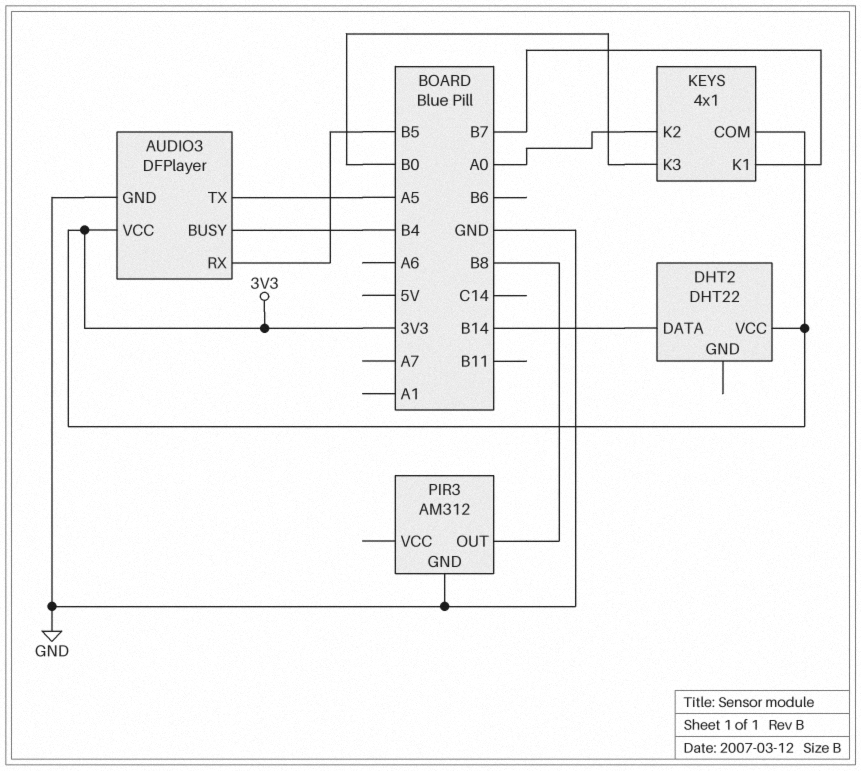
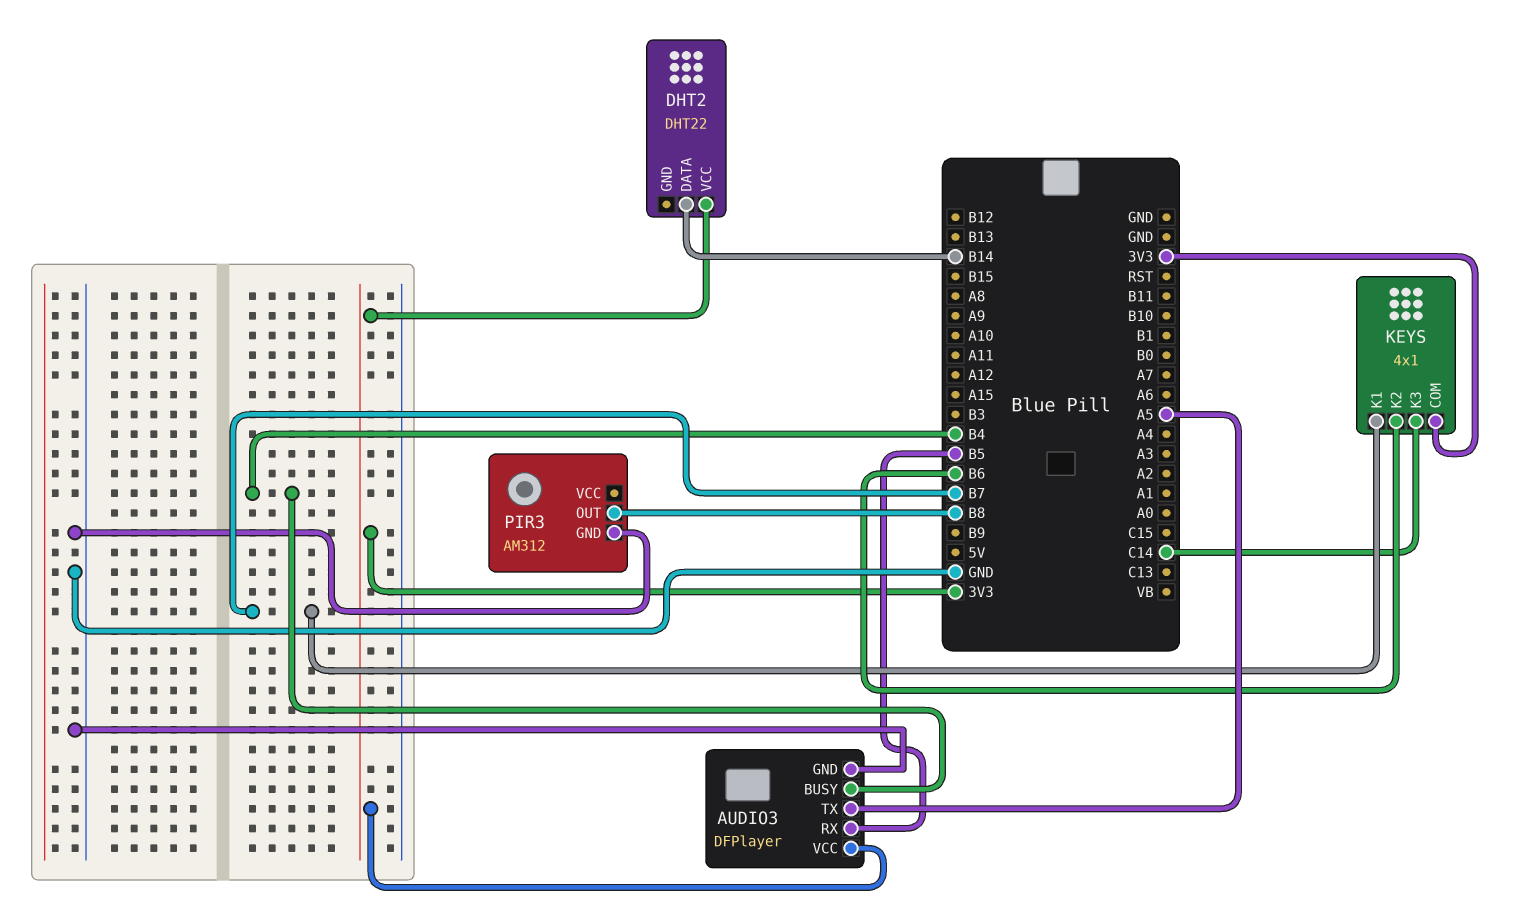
KEYS pin K2: A0 -> B6
KEYS pin K3: B0 -> C14

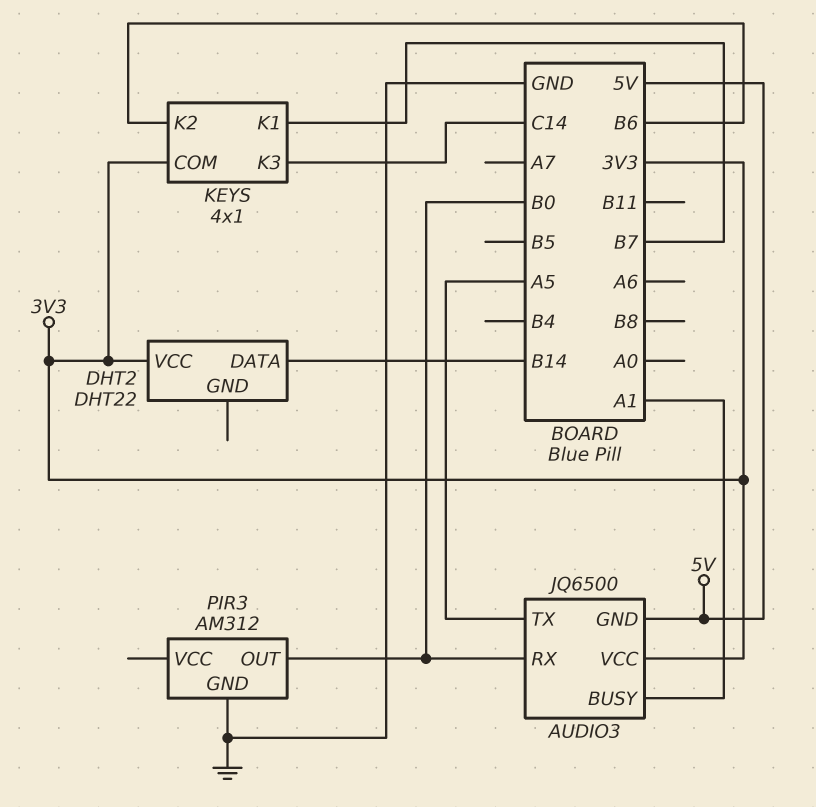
AUDIO3: DFPlayer -> JQ6500
AUDIO3 pin BUSY: B4 -> A1
AUDIO3 pin GND: GND -> 5V
AUDIO3 pin RX: B5 -> B0
PIR3 pin OUT: B8 -> B0

